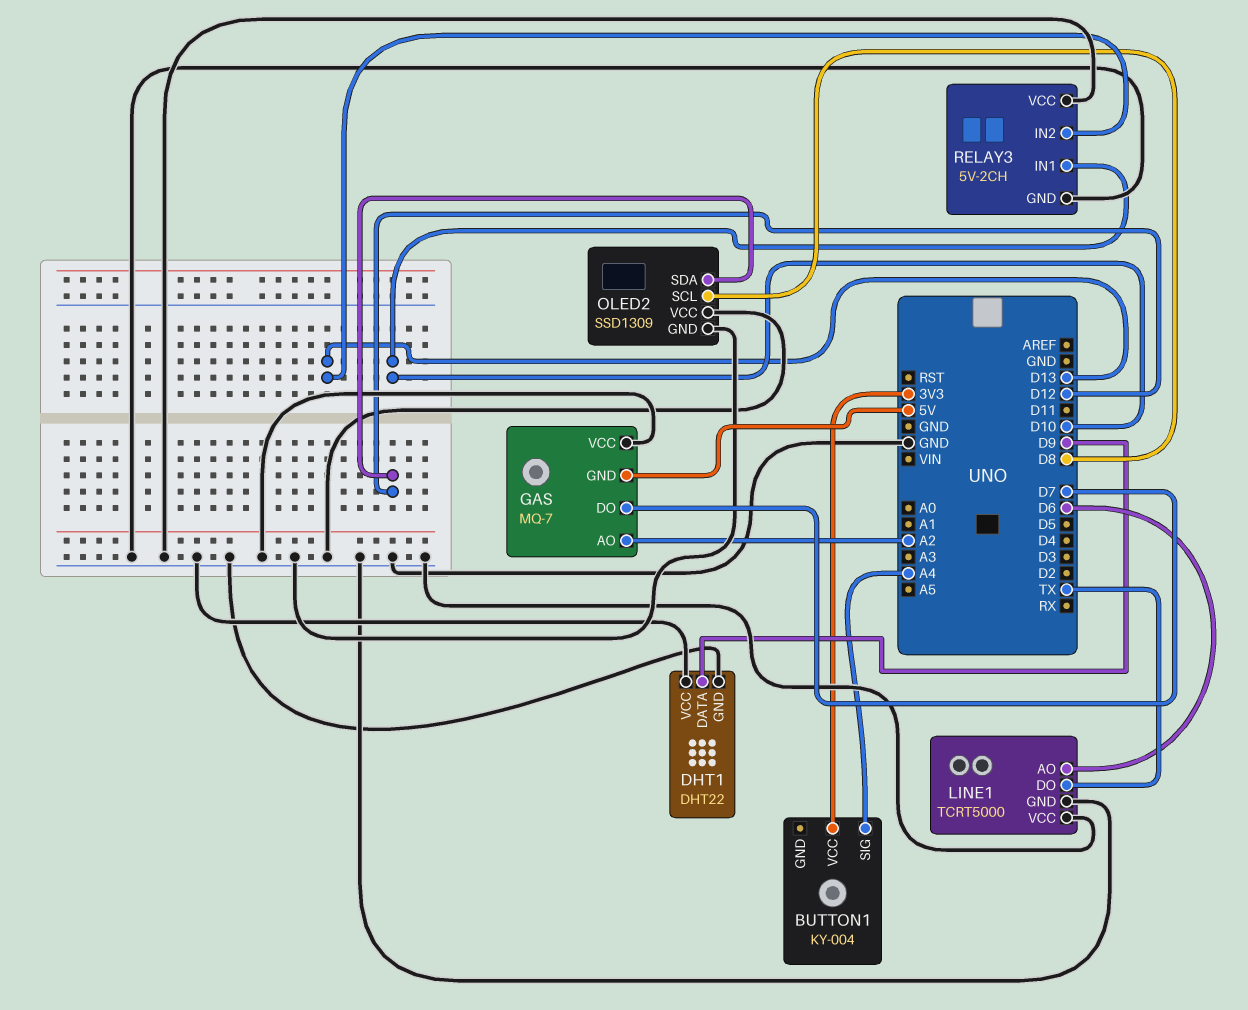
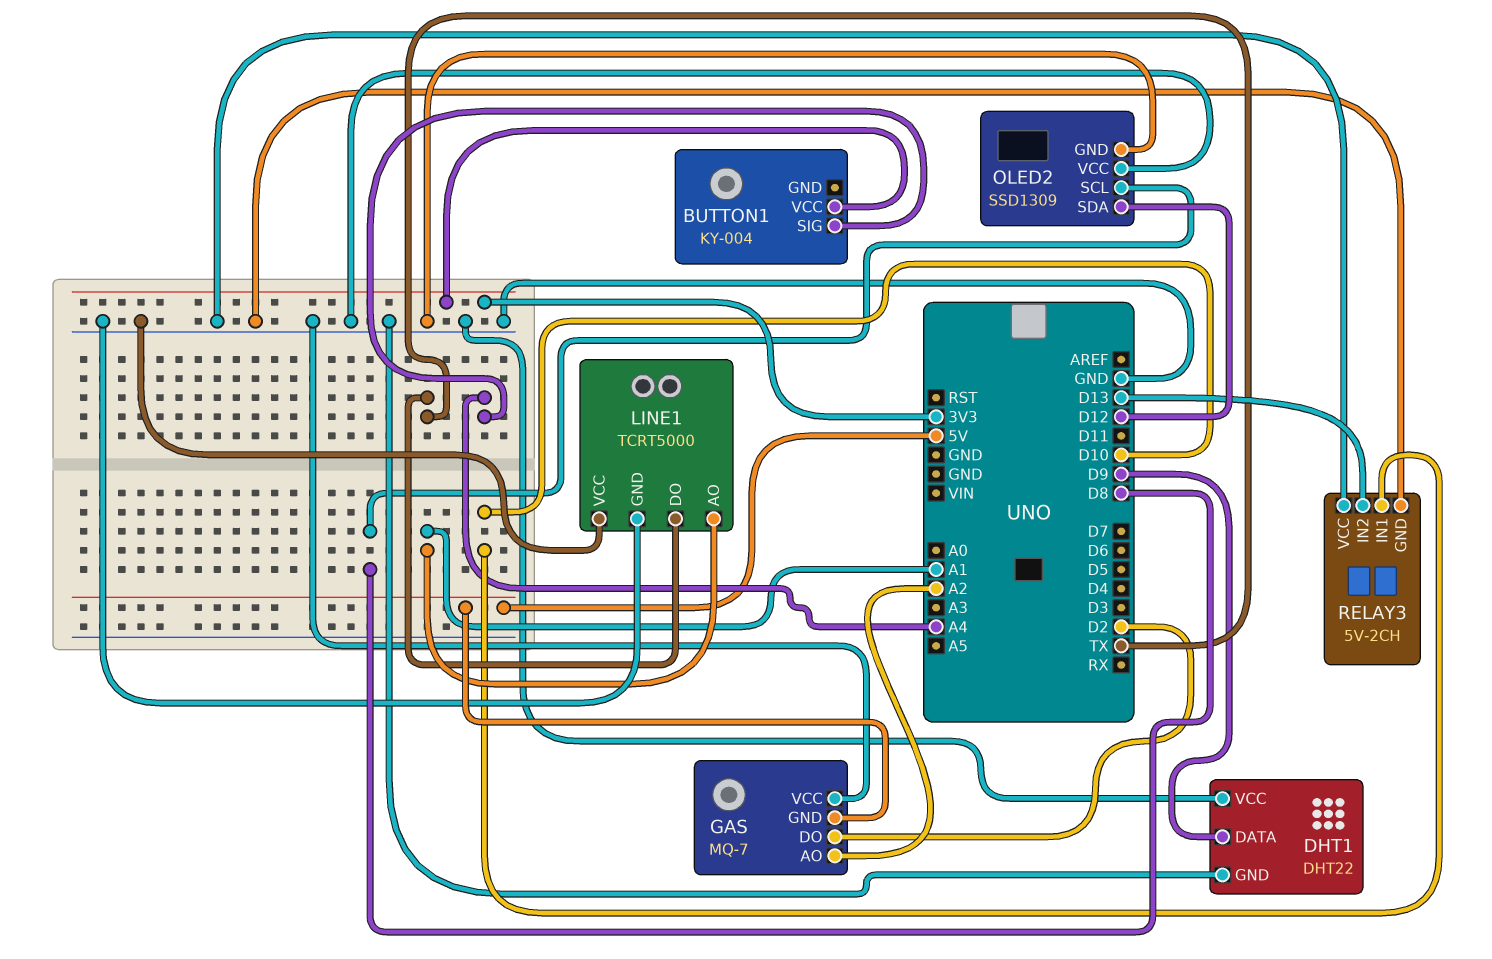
GAS pin DO: D7 -> D2
LINE1 pin AO: D6 -> A1

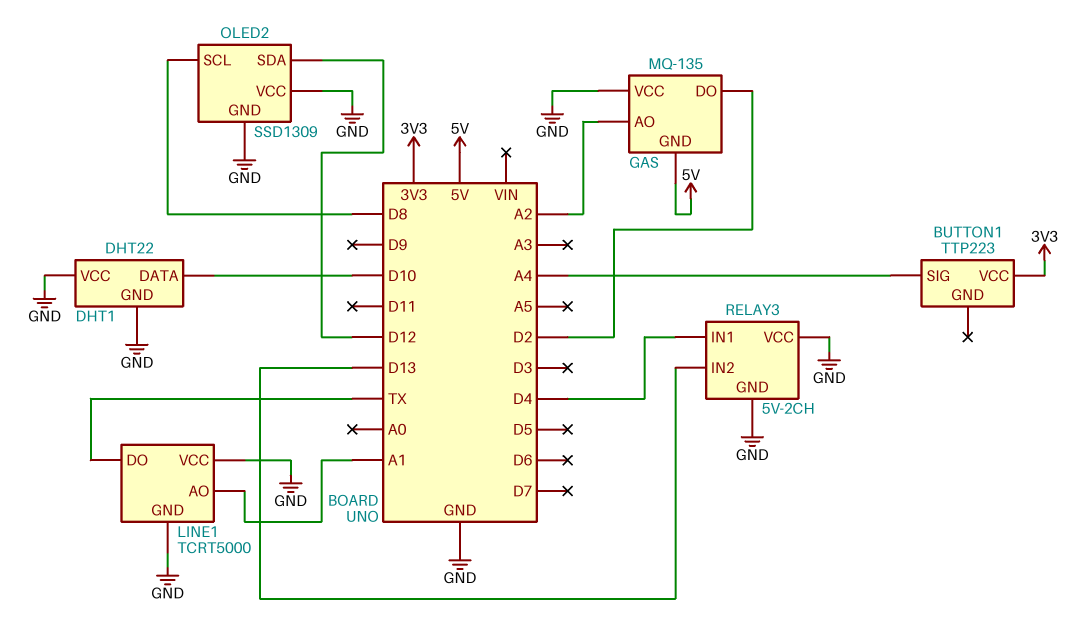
BUTTON1: KY-004 -> TTP223
DHT1 pin DATA: D9 -> D10
GAS: MQ-7 -> MQ-135
RELAY3 pin IN1: D10 -> D4

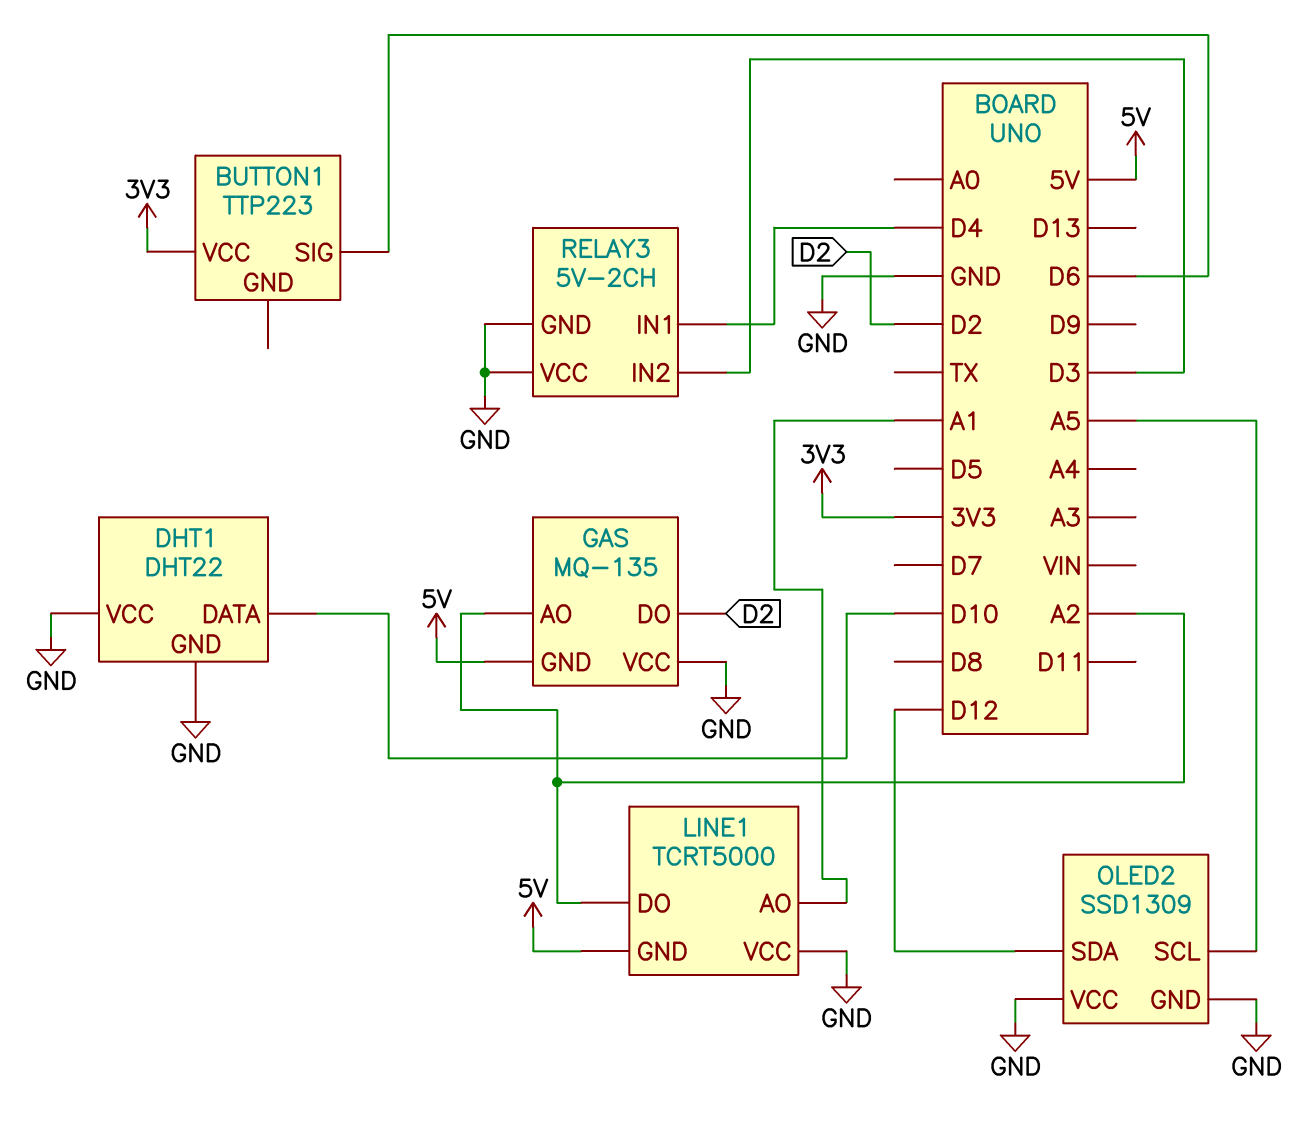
BUTTON1 pin SIG: A4 -> D6
LINE1 pin DO: TX -> A2
LINE1 pin GND: GND -> 5V
OLED2 pin SCL: D8 -> A5
RELAY3 pin IN2: D13 -> D3

